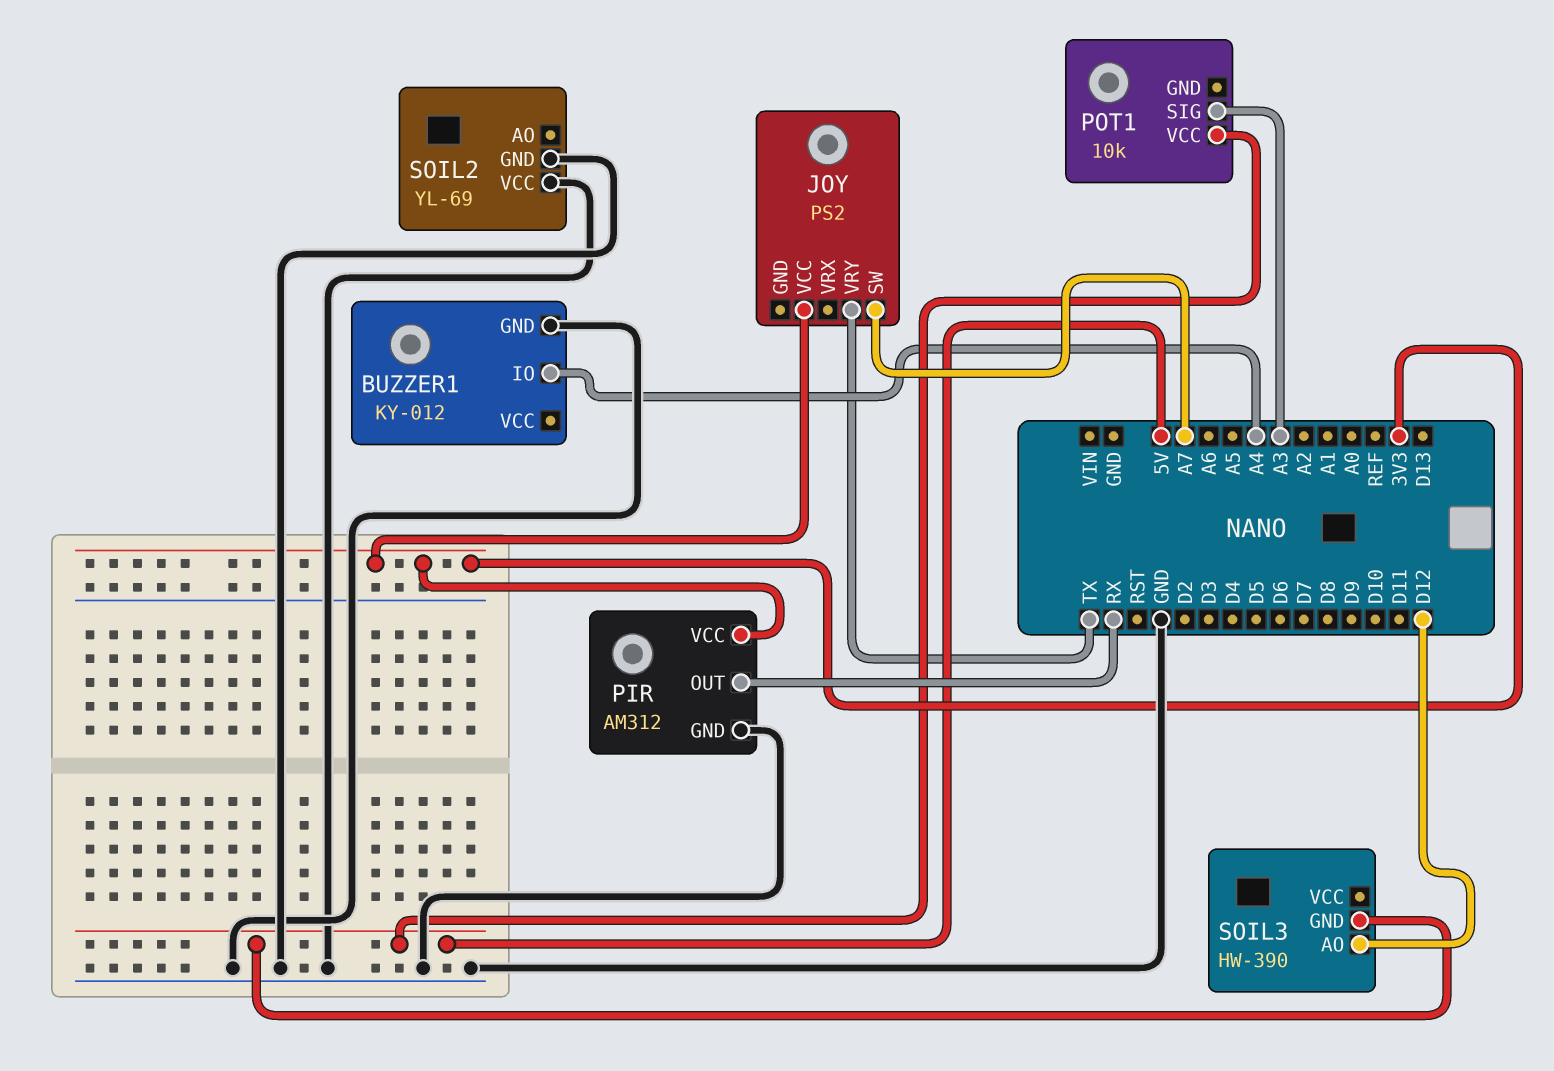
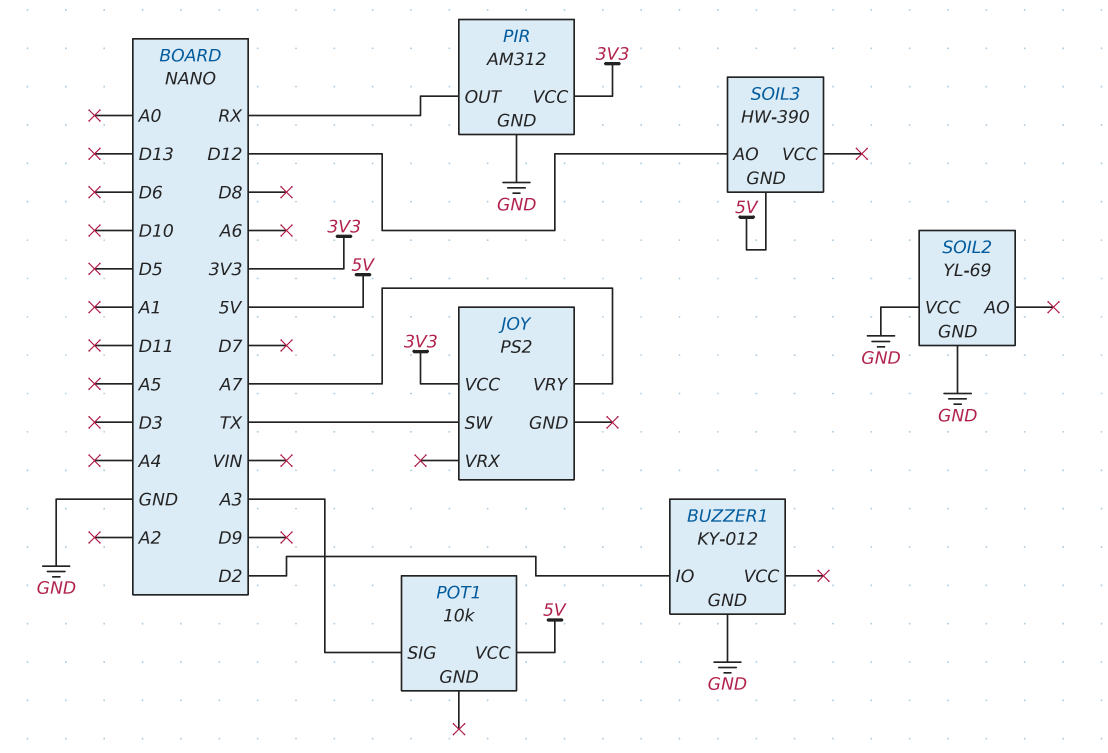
BUZZER1 pin IO: A4 -> D2
JOY pin SW: A7 -> TX
JOY pin VRY: TX -> A7

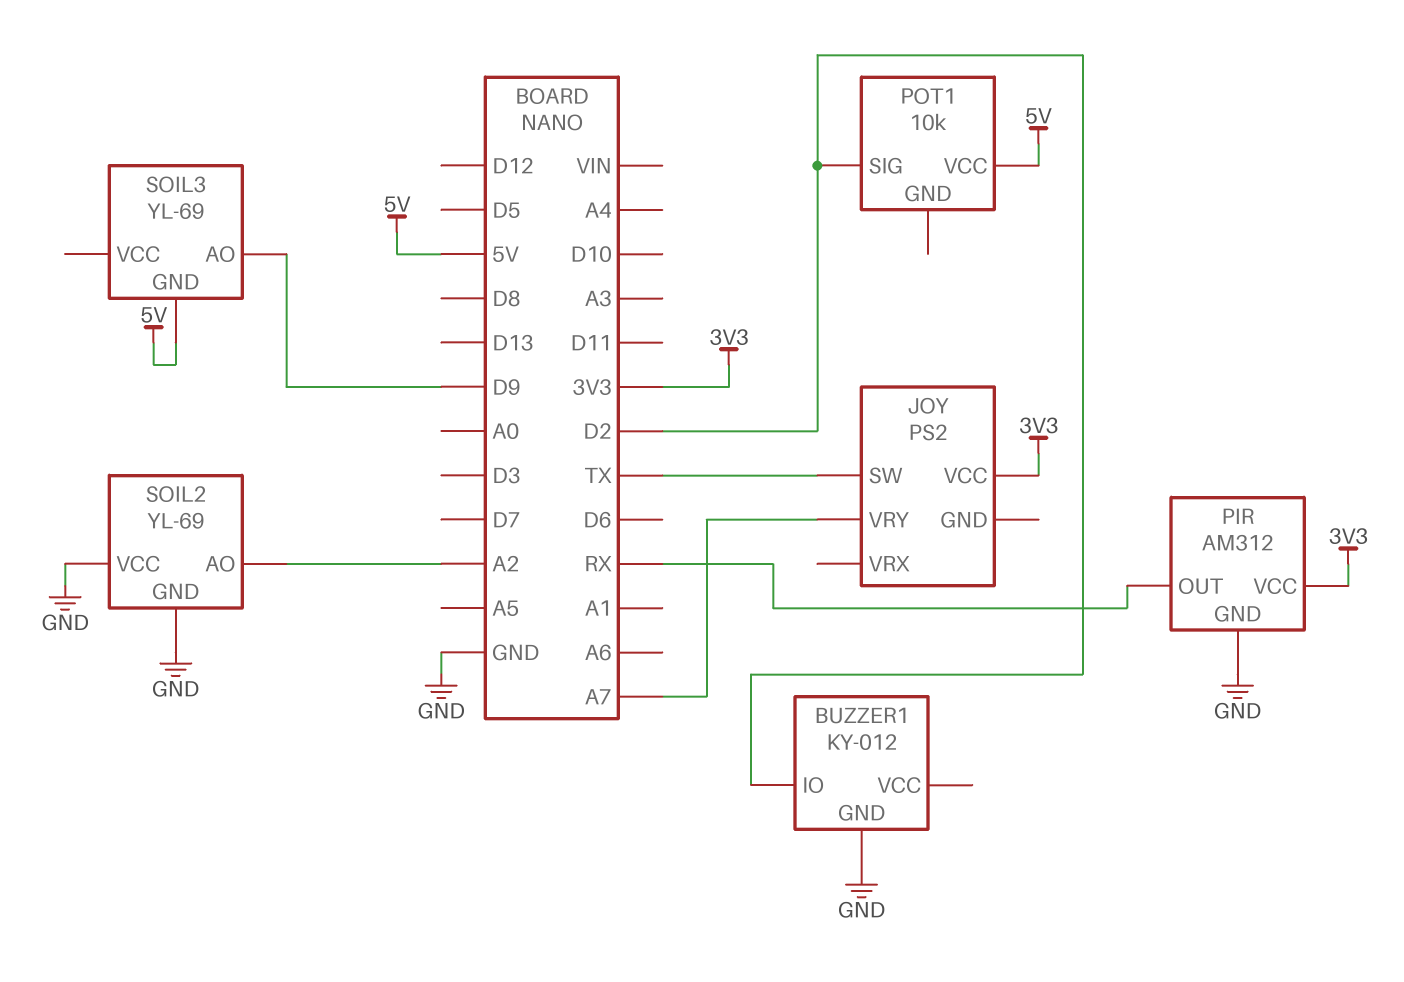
POT1 pin SIG: A3 -> D2
SOIL2 pin AO: none -> A2
SOIL3: HW-390 -> YL-69
SOIL3 pin AO: D12 -> D9

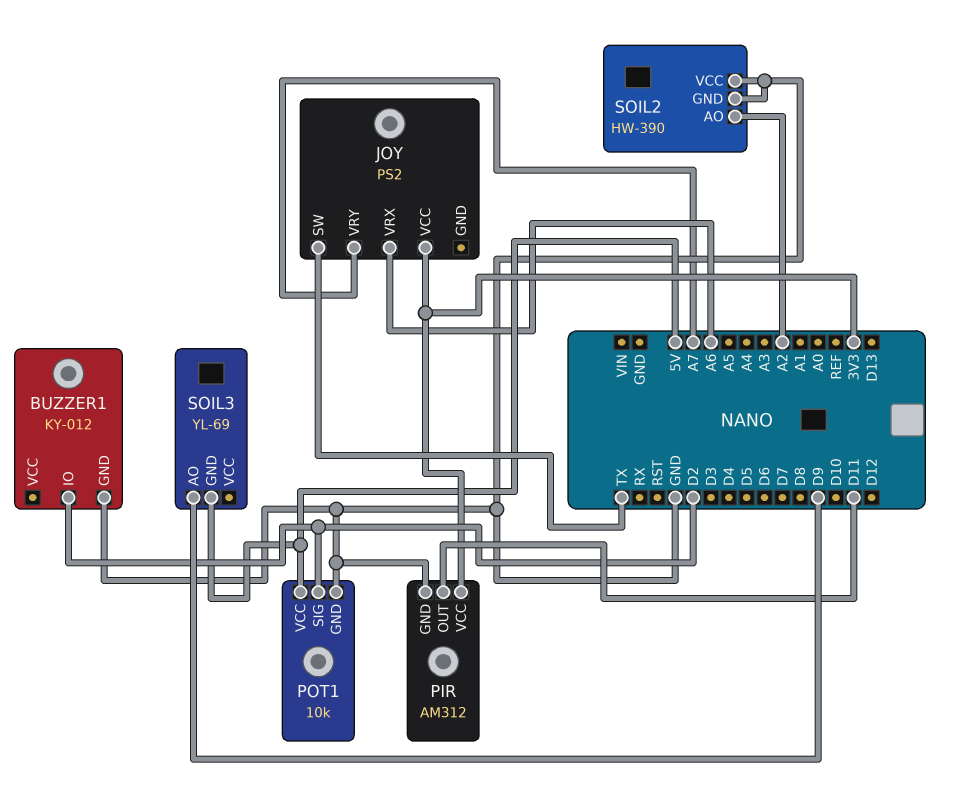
JOY pin VRX: none -> A6
PIR pin OUT: RX -> D11
POT1 pin GND: none -> GND
SOIL2: YL-69 -> HW-390

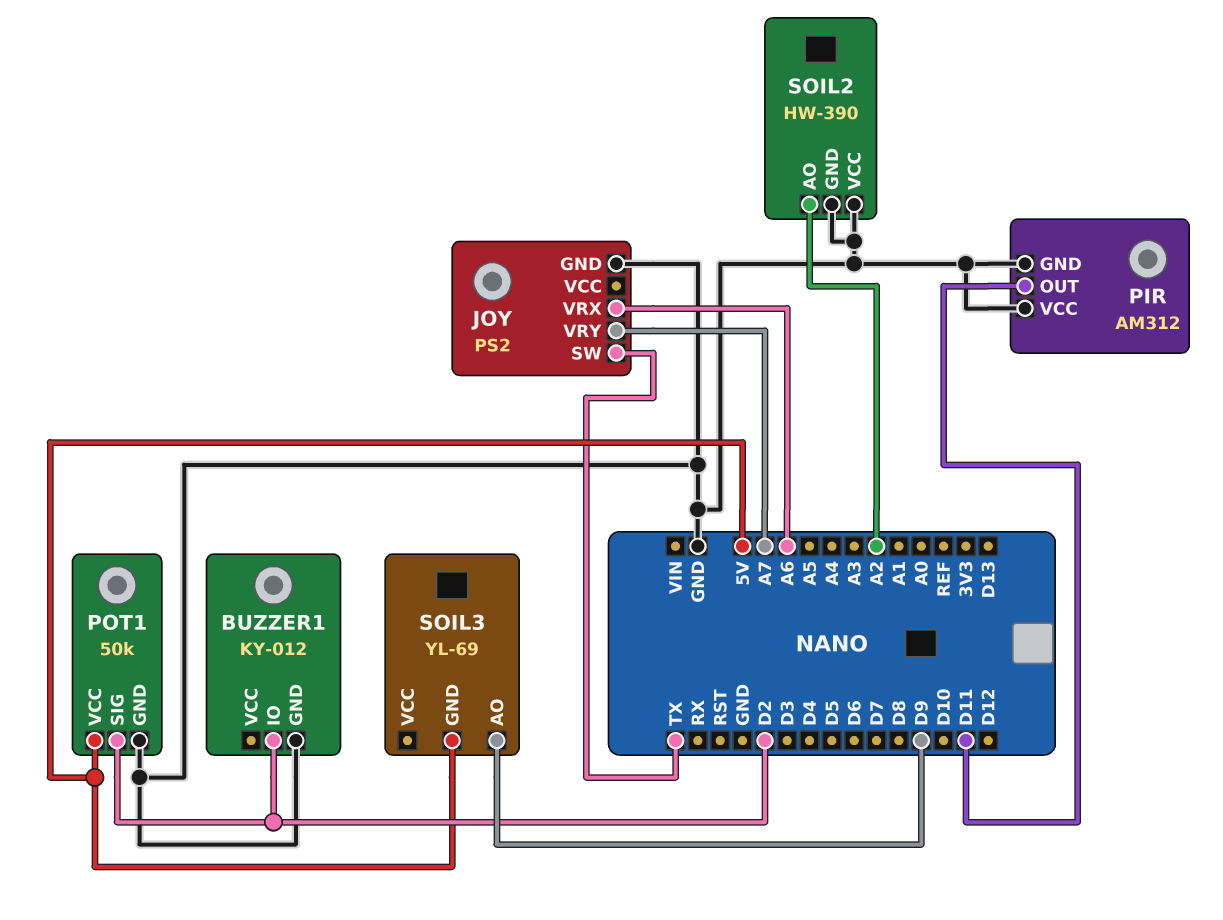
JOY pin GND: none -> GND
JOY pin VCC: 3V3 -> none
PIR pin VCC: 3V3 -> GND
POT1: 10k -> 50k

